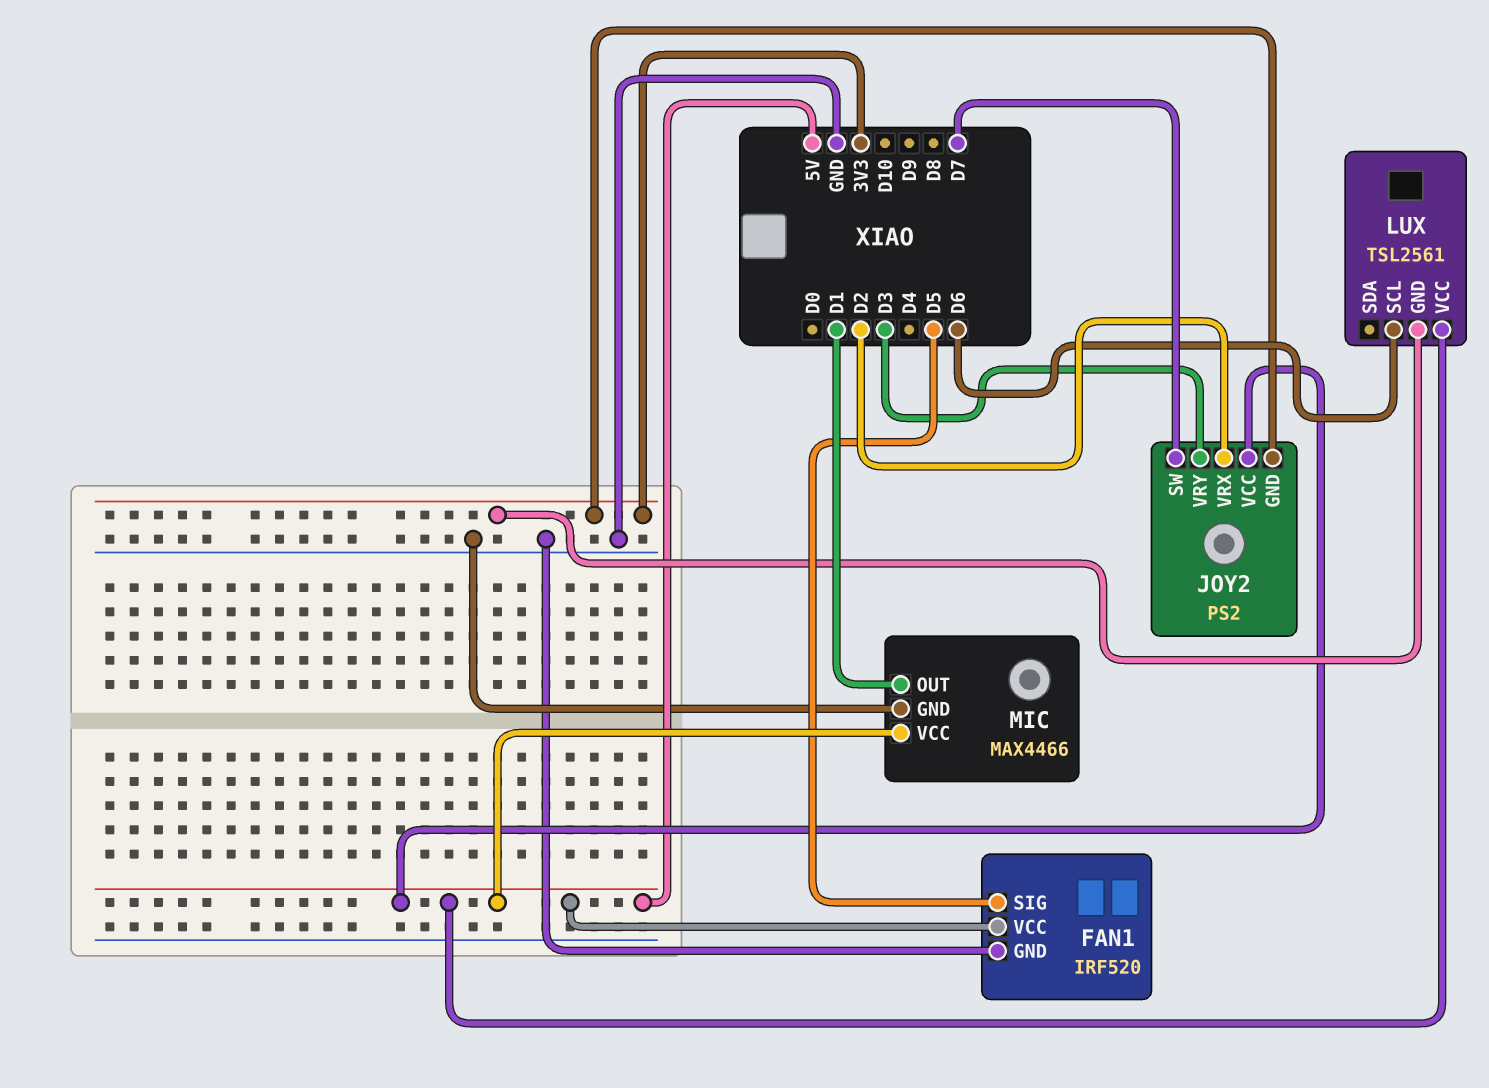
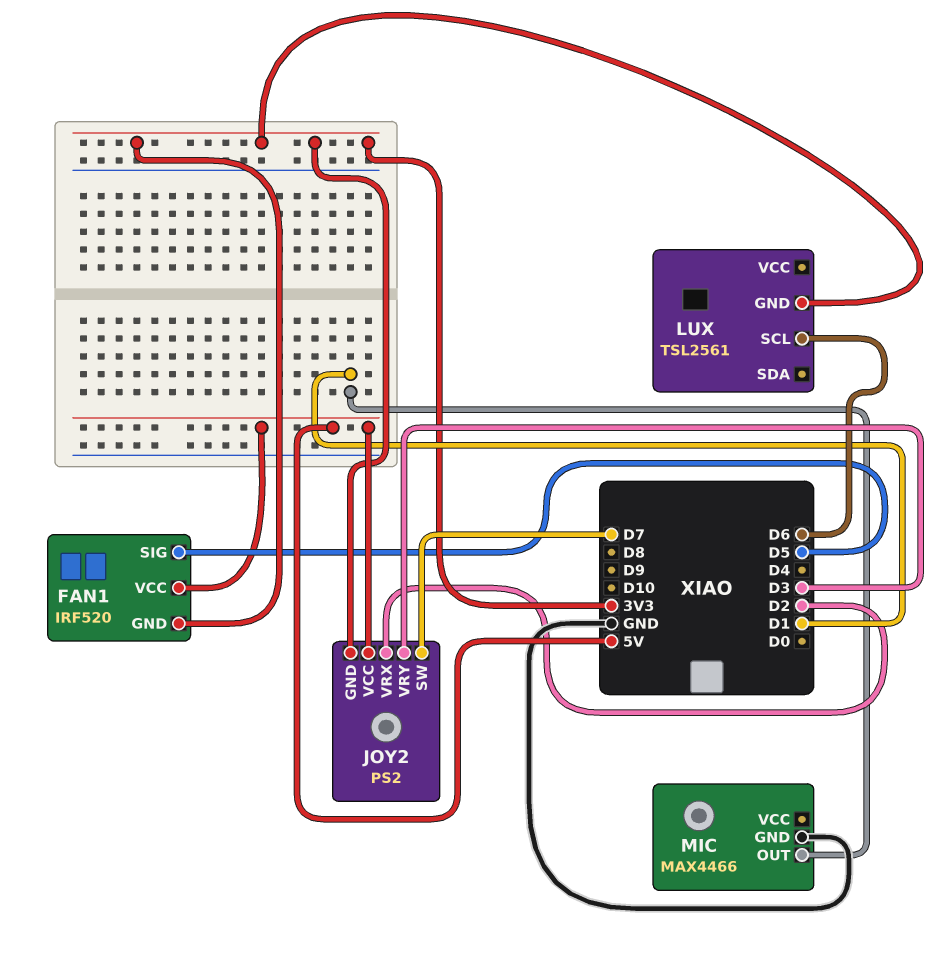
FAN1 pin GND: GND -> 3V3
LUX pin VCC: 5V -> none
MIC pin VCC: 5V -> none

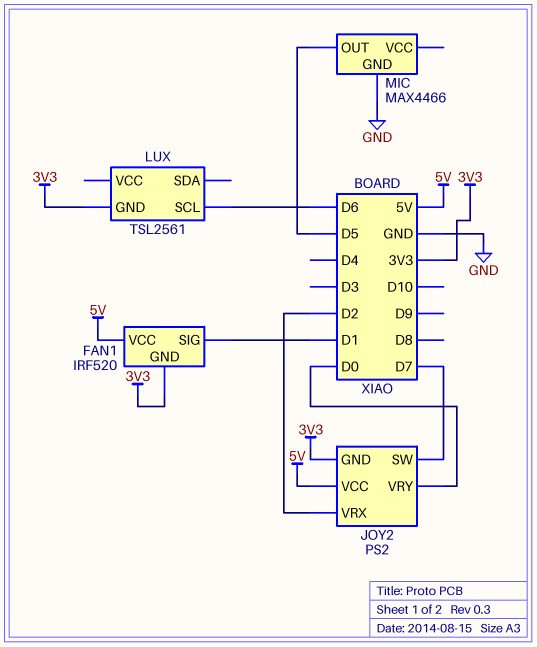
FAN1 pin SIG: D5 -> D1
JOY2 pin VRY: D3 -> D0
MIC pin OUT: D1 -> D5

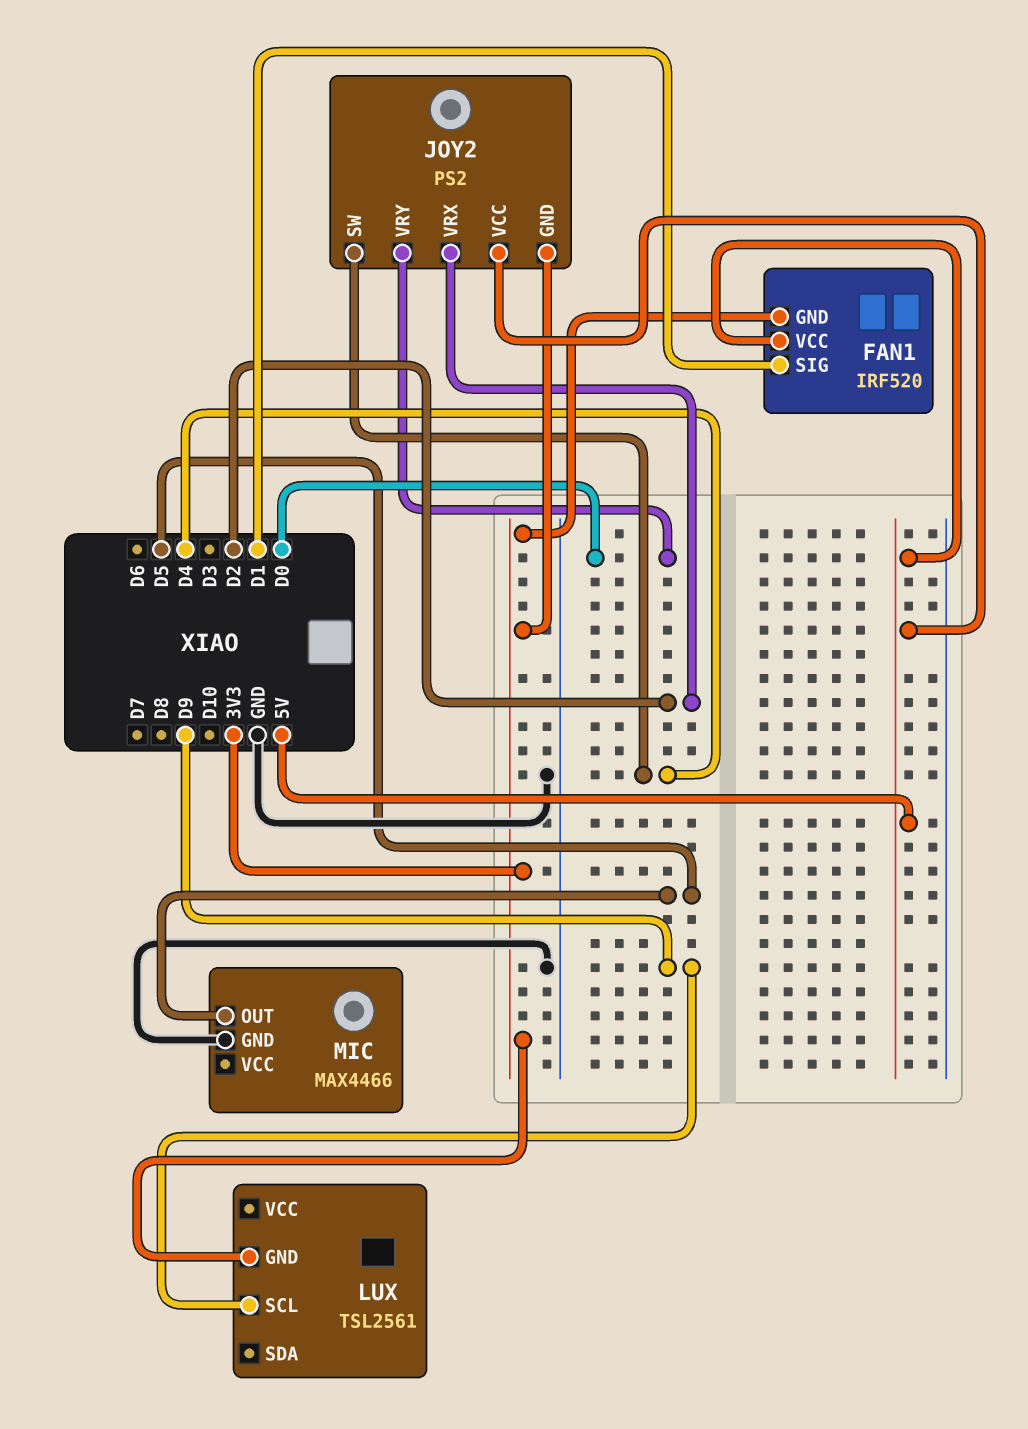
JOY2 pin SW: D7 -> D4
LUX pin SCL: D6 -> D9

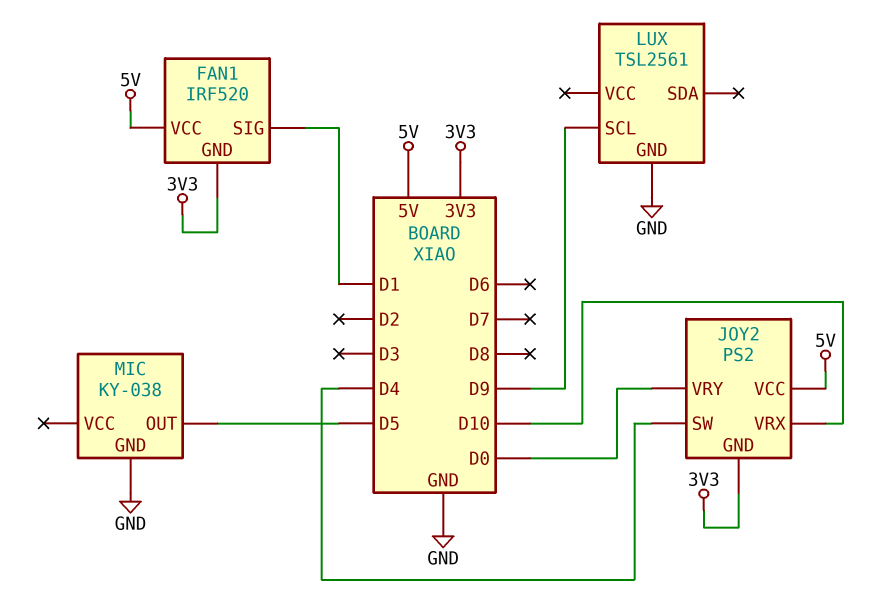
JOY2 pin VRX: D2 -> D10
LUX pin GND: 3V3 -> GND
MIC: MAX4466 -> KY-038

